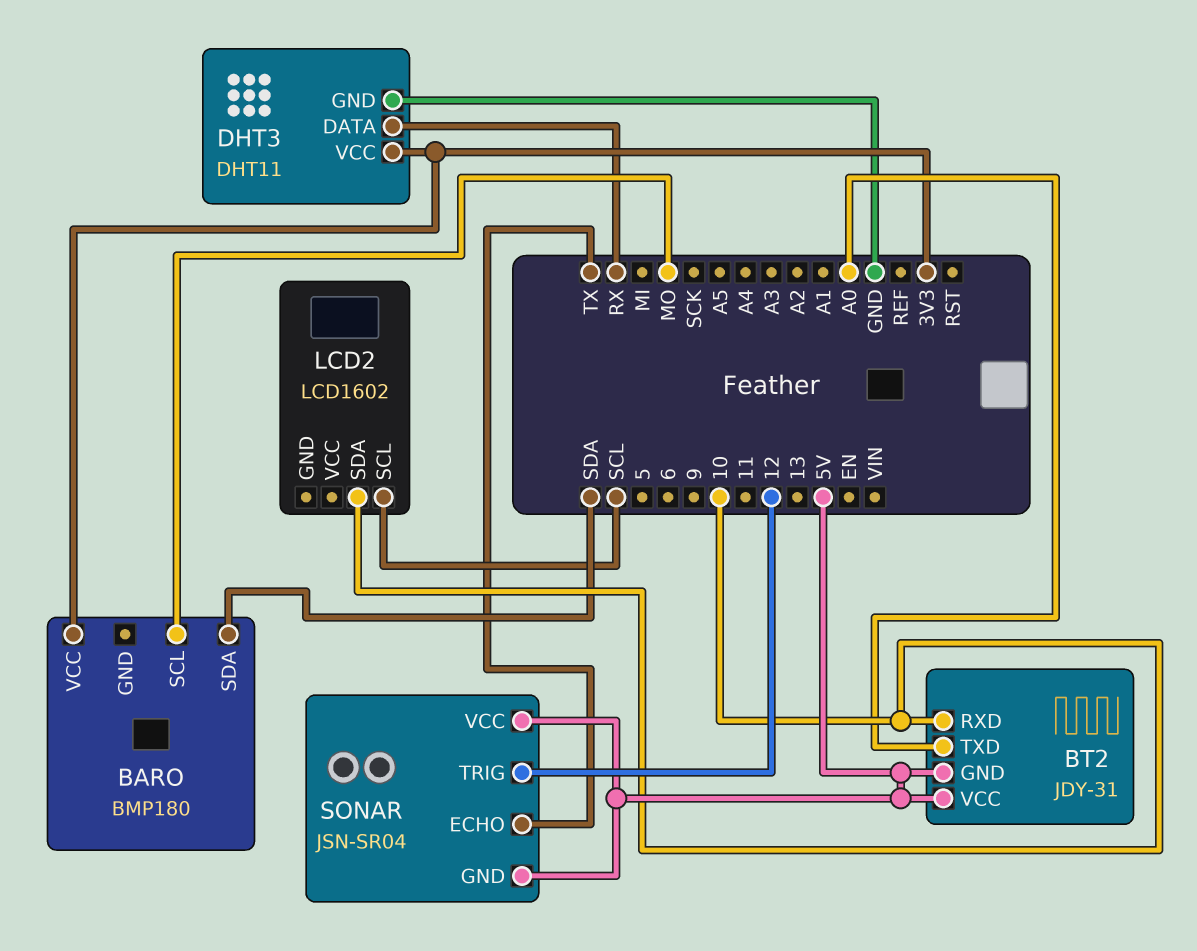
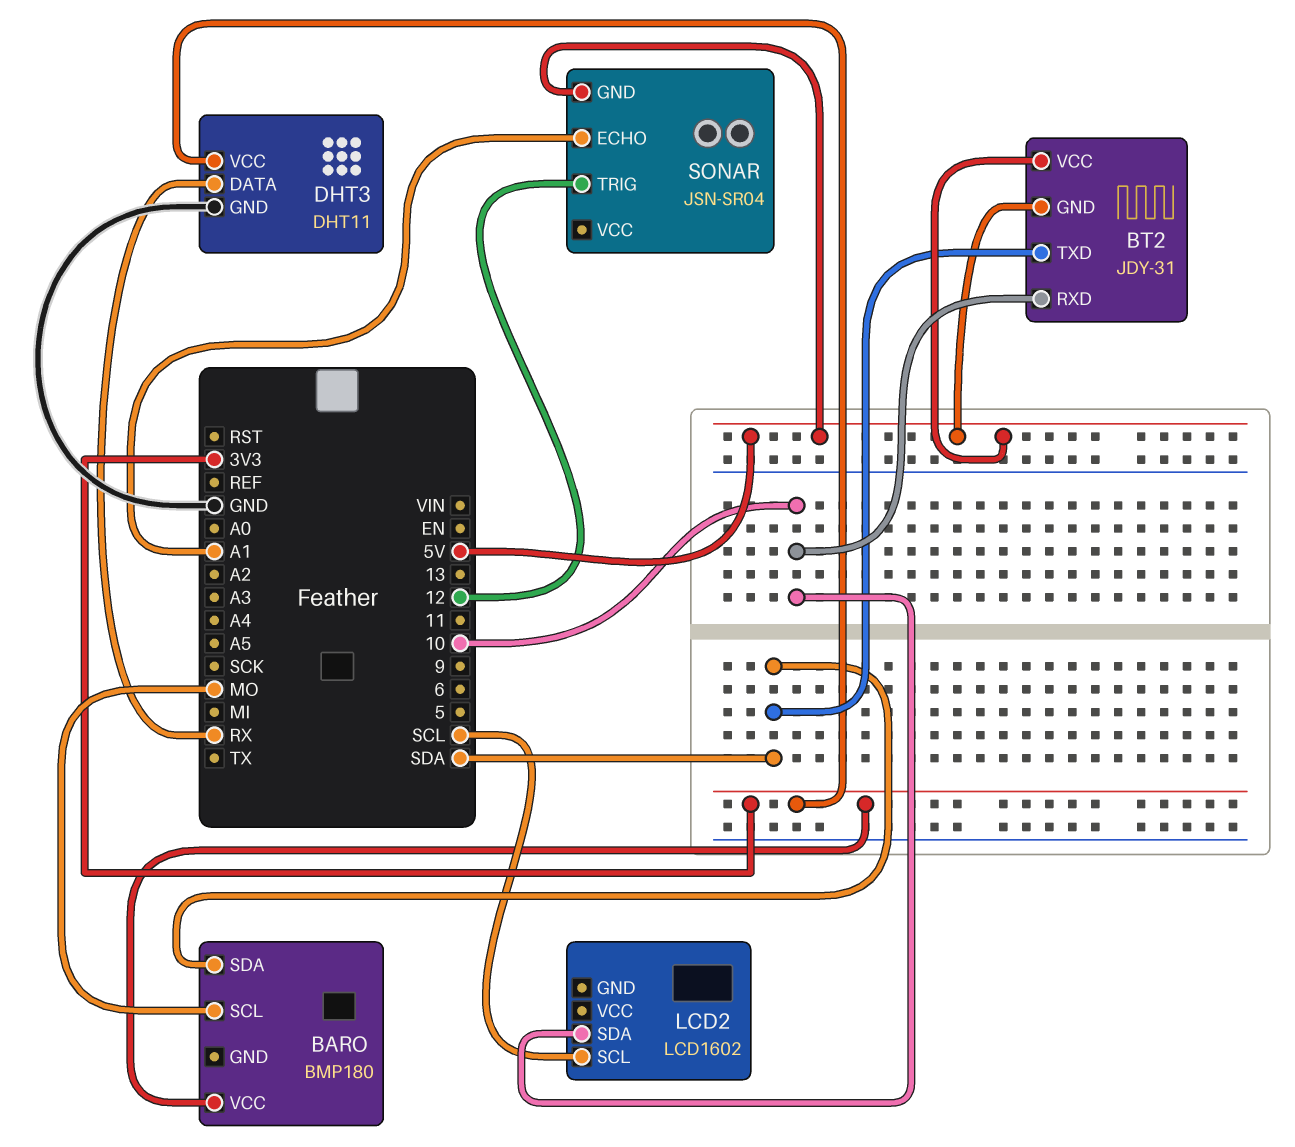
BT2 pin TXD: A0 -> SDA
SONAR pin ECHO: TX -> A1
SONAR pin VCC: 5V -> none

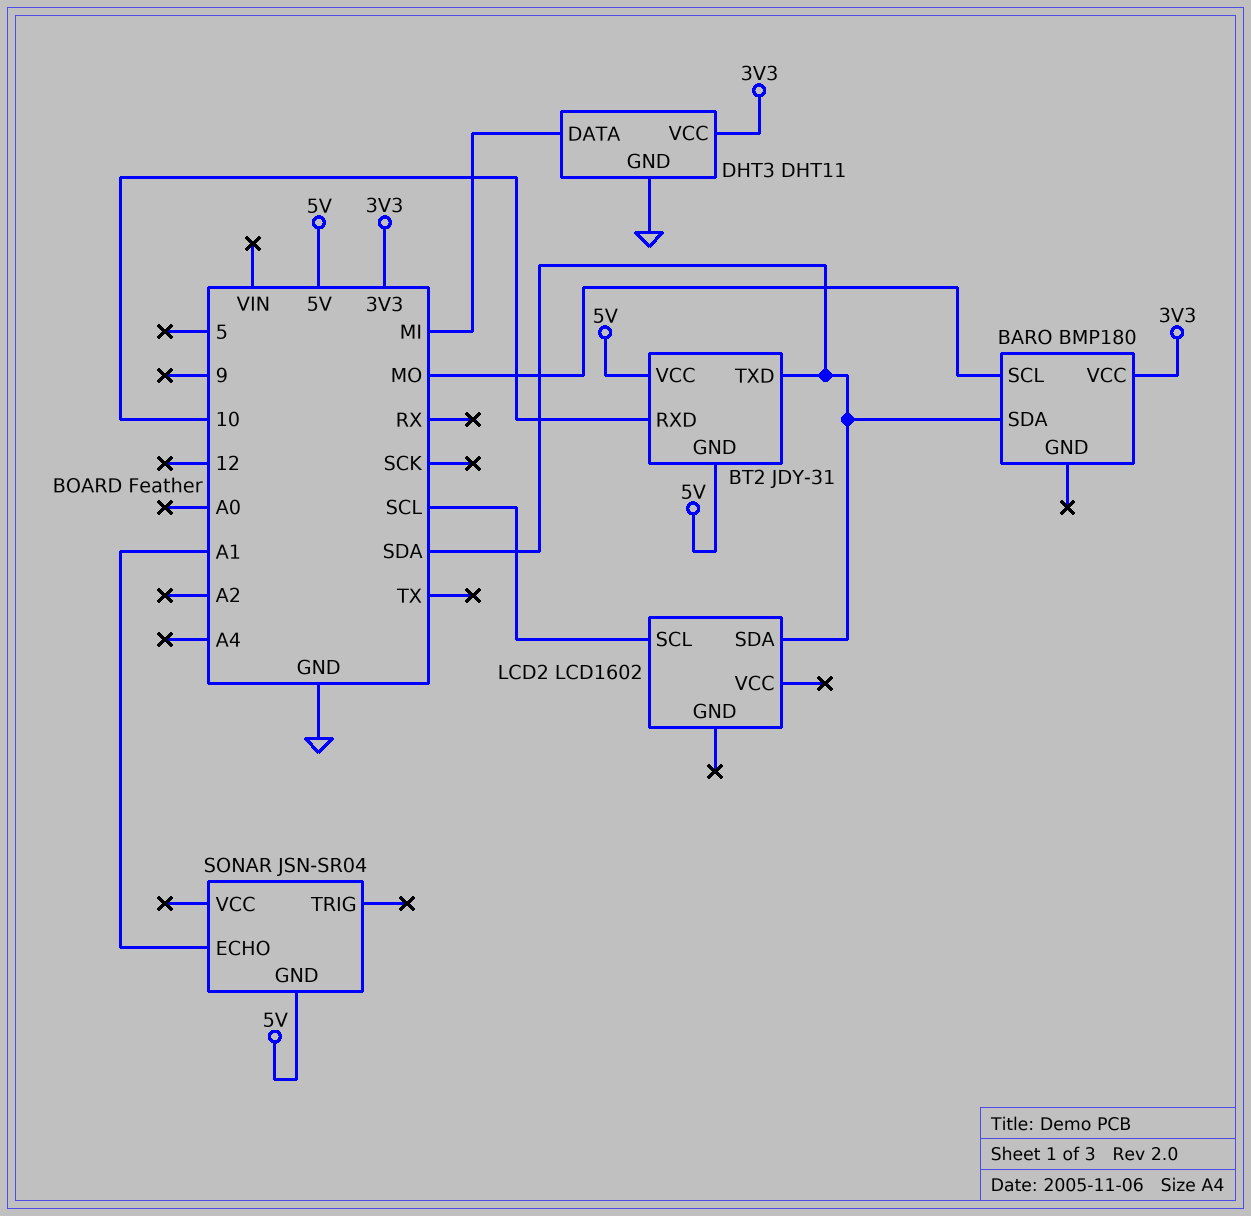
DHT3 pin DATA: RX -> MI
LCD2 pin SDA: 10 -> SDA
SONAR pin TRIG: 12 -> none

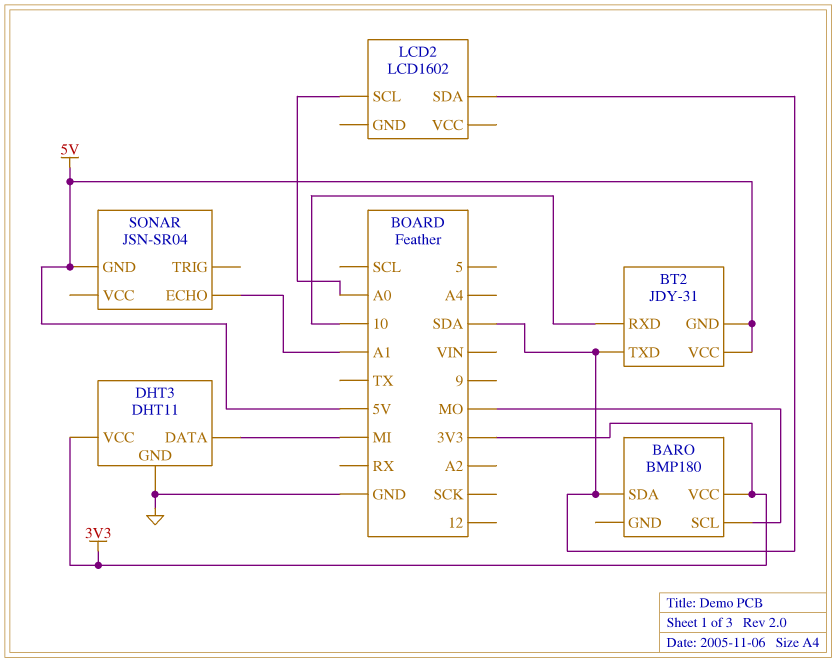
LCD2 pin SCL: SCL -> A0

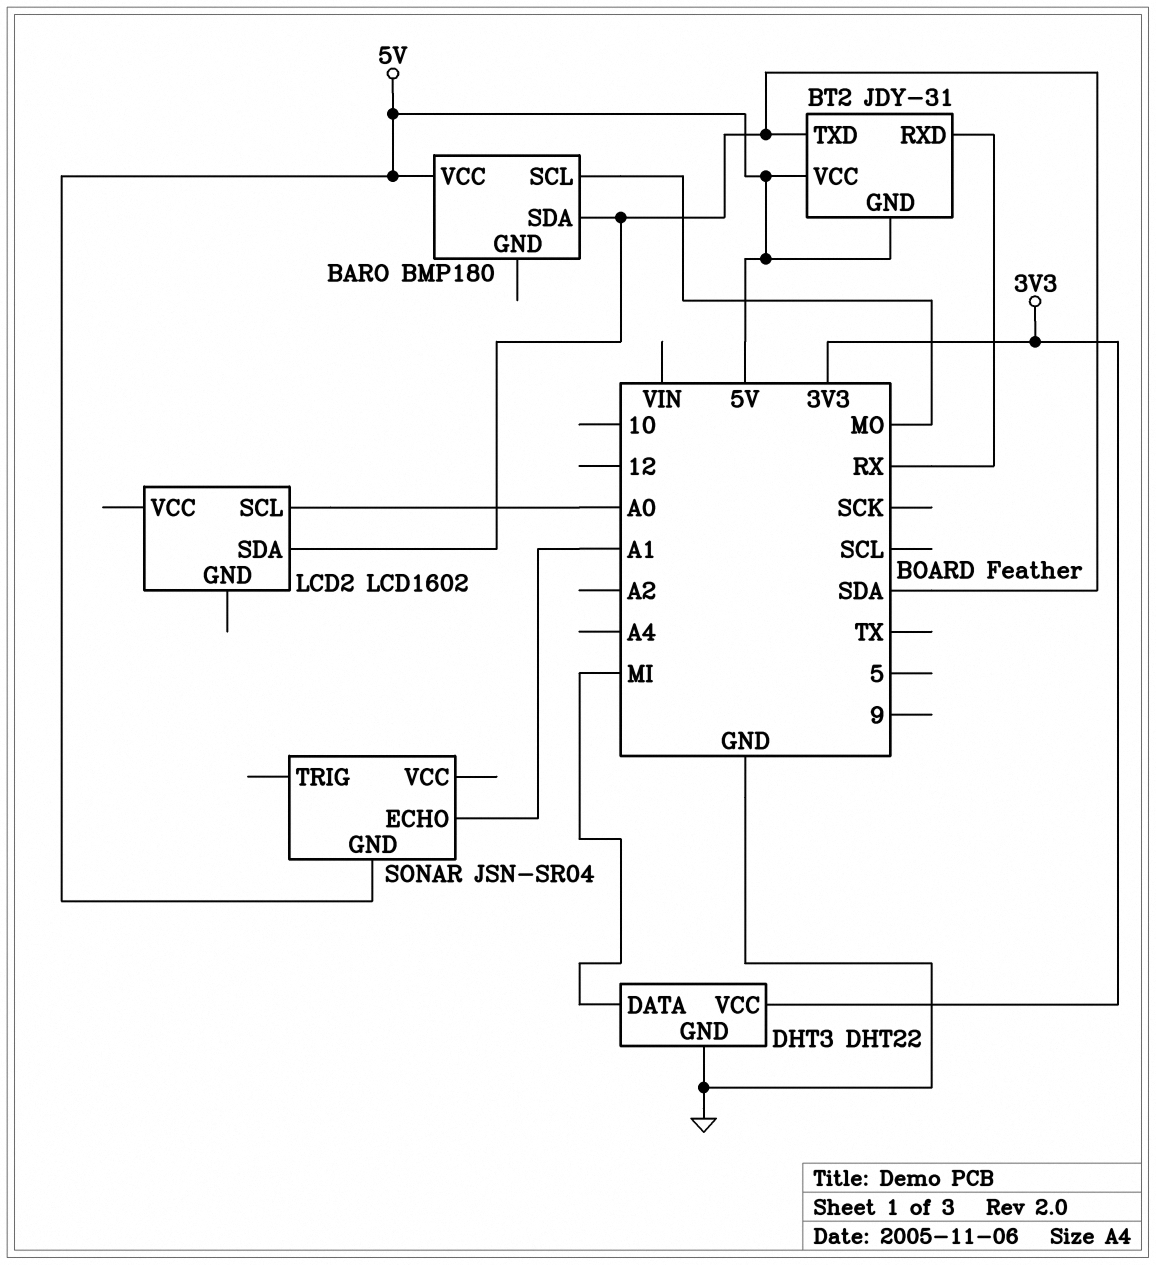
BARO pin VCC: 3V3 -> 5V
BT2 pin RXD: 10 -> RX
DHT3: DHT11 -> DHT22

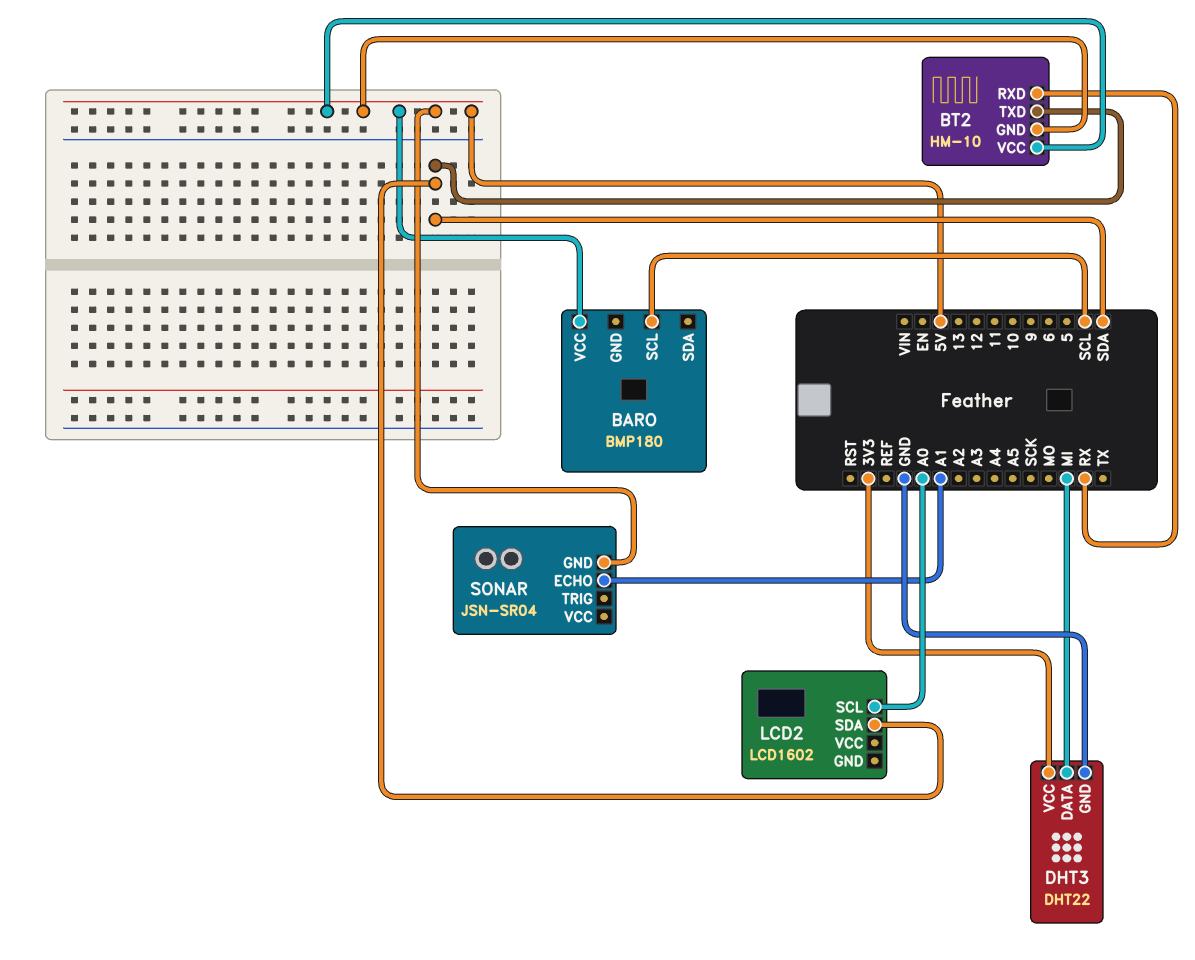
BARO pin SCL: MO -> SCL
BARO pin SDA: SDA -> none
BT2: JDY-31 -> HM-10

